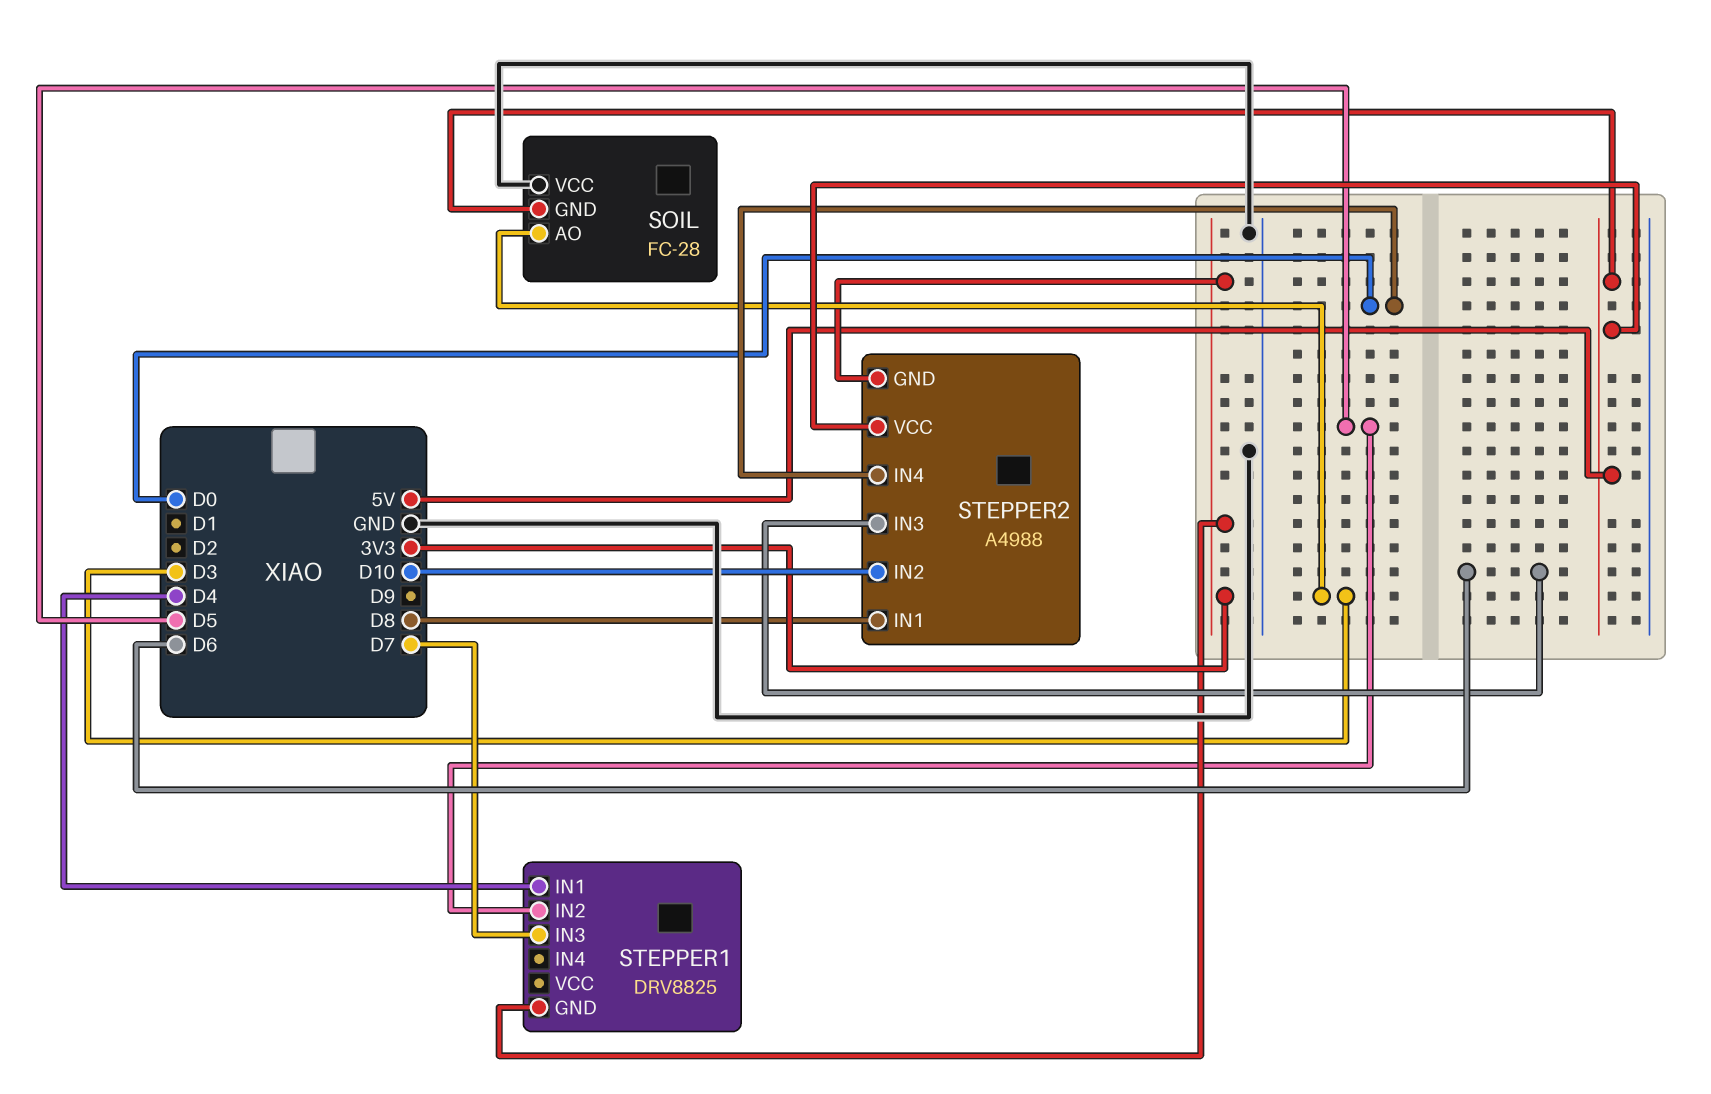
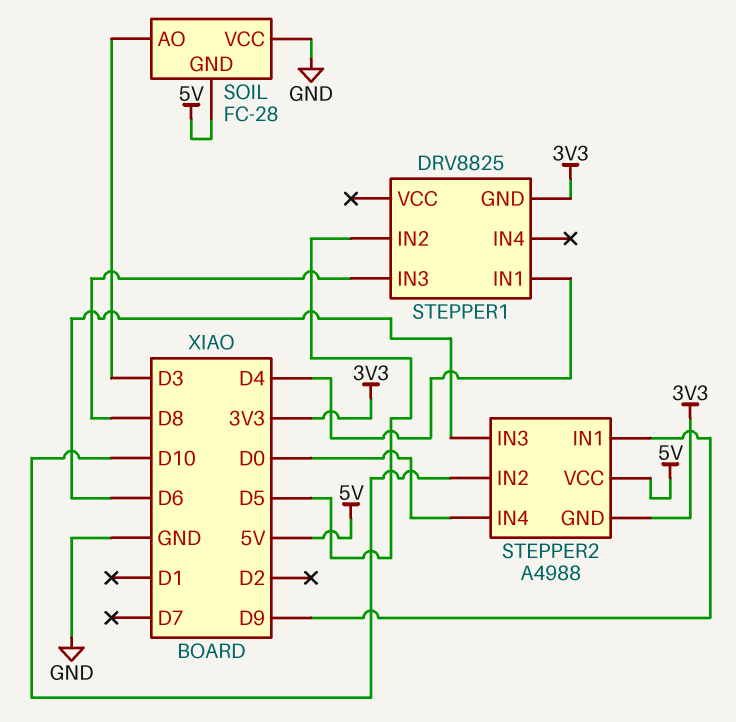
STEPPER1 pin IN3: D7 -> D8
STEPPER2 pin IN1: D8 -> D9

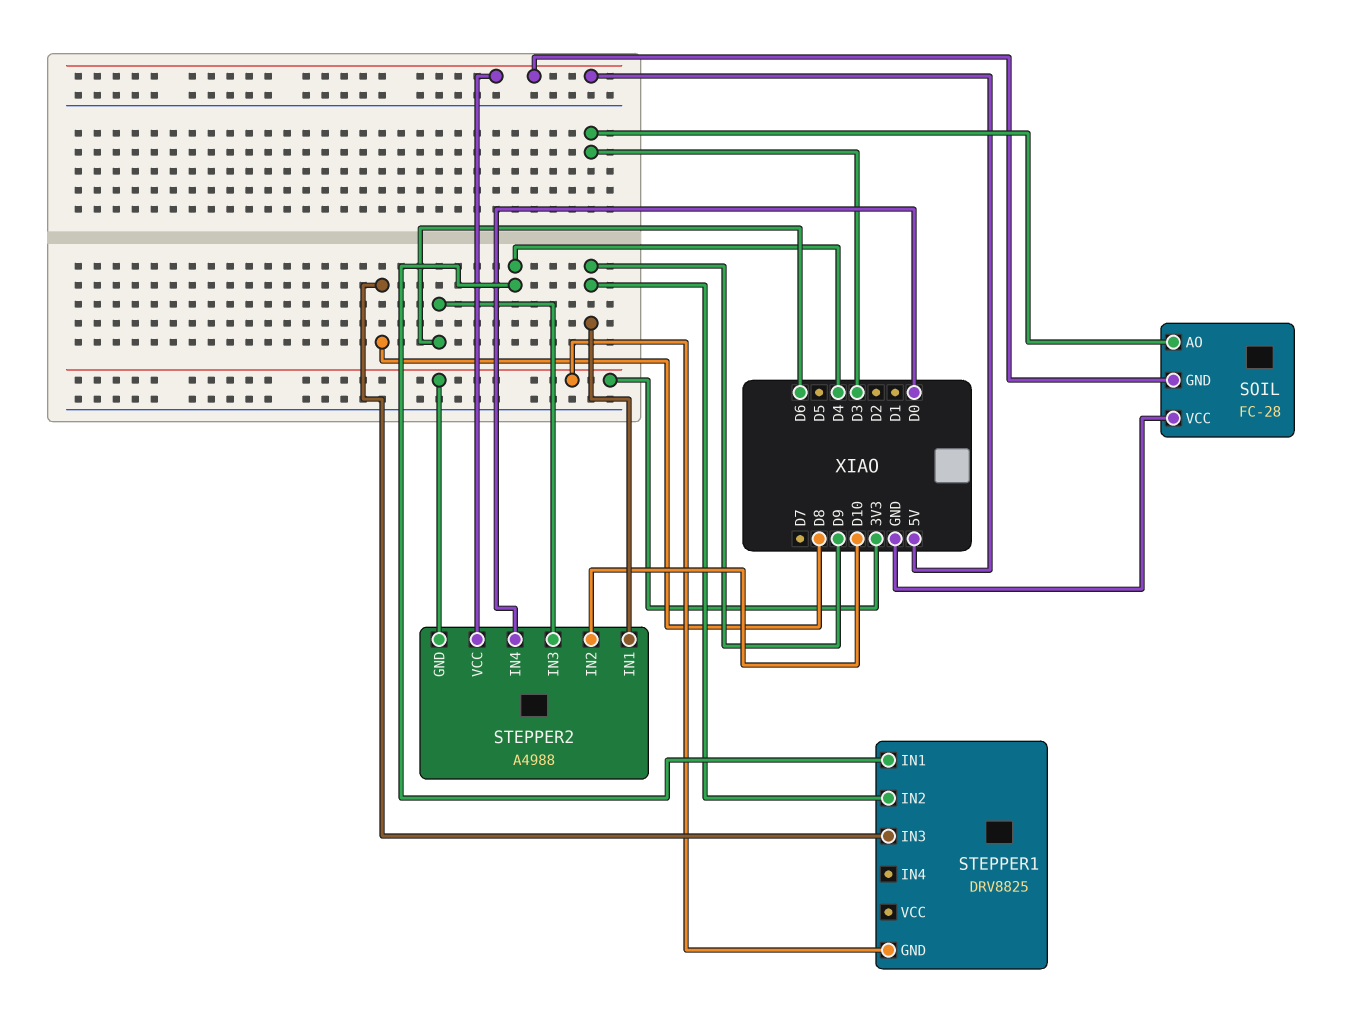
STEPPER1 pin IN2: D5 -> D9

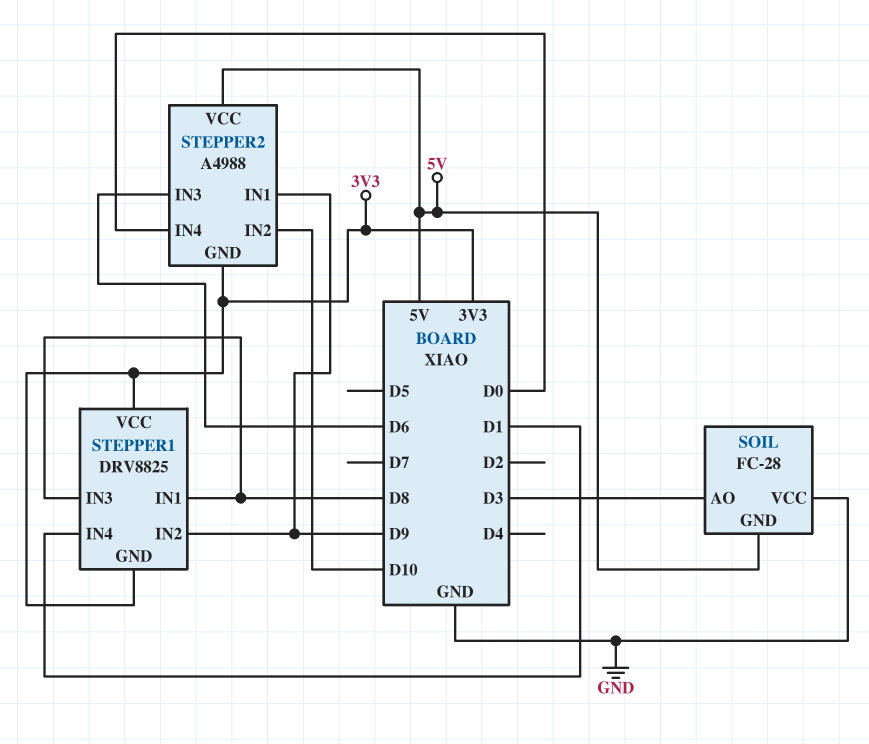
STEPPER1 pin IN1: D4 -> D8
STEPPER1 pin IN4: none -> D1
STEPPER1 pin VCC: none -> 3V3

